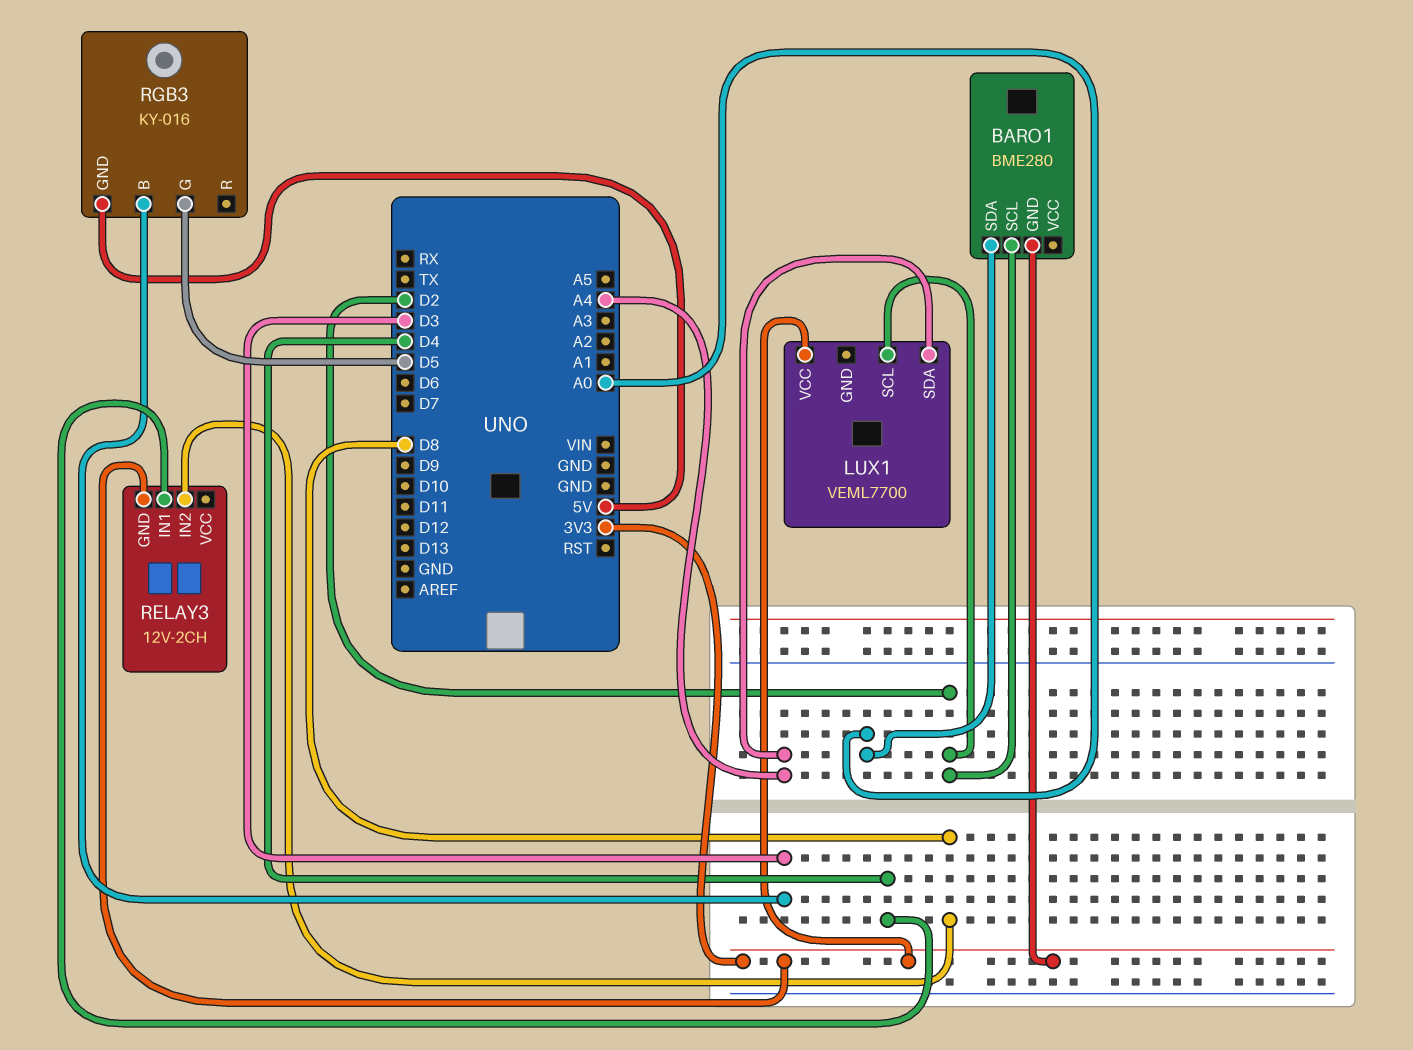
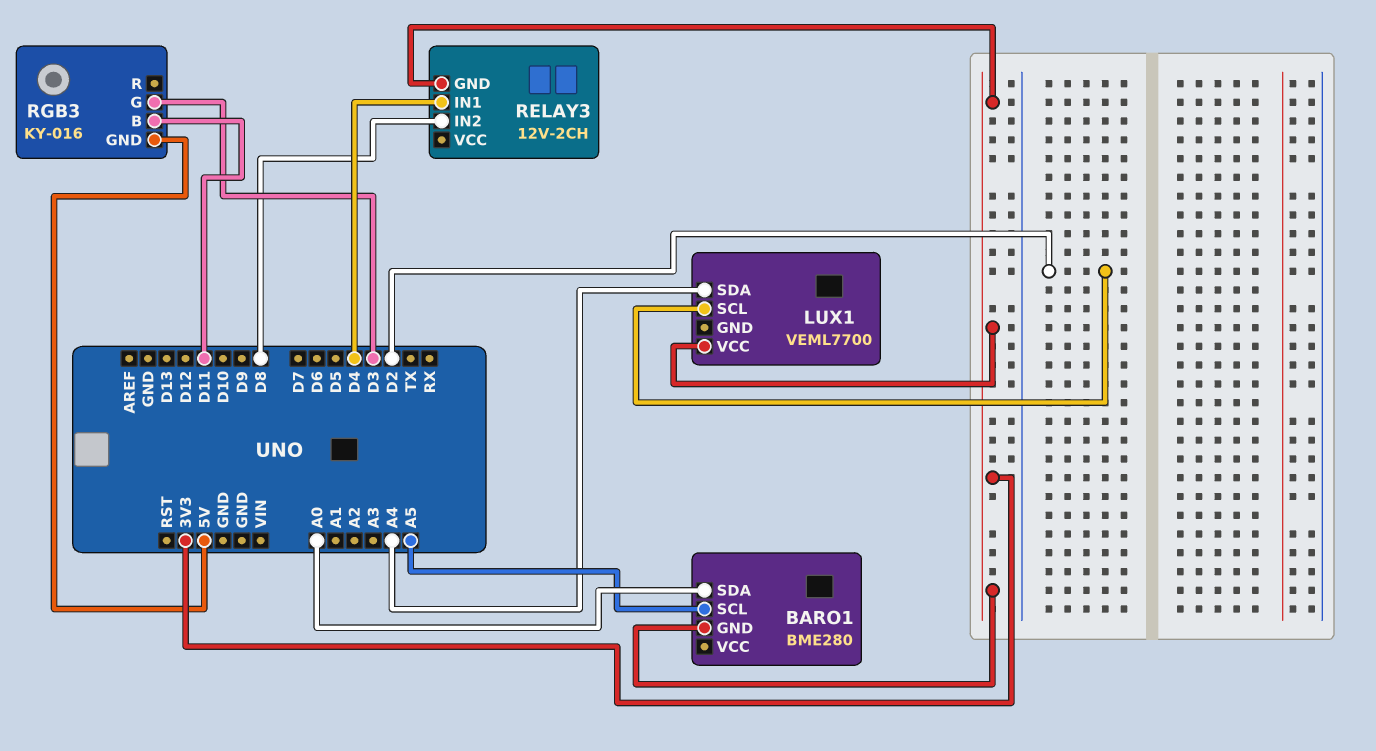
BARO1 pin SCL: D2 -> A5
RGB3 pin B: D3 -> D11
RGB3 pin G: D5 -> D3

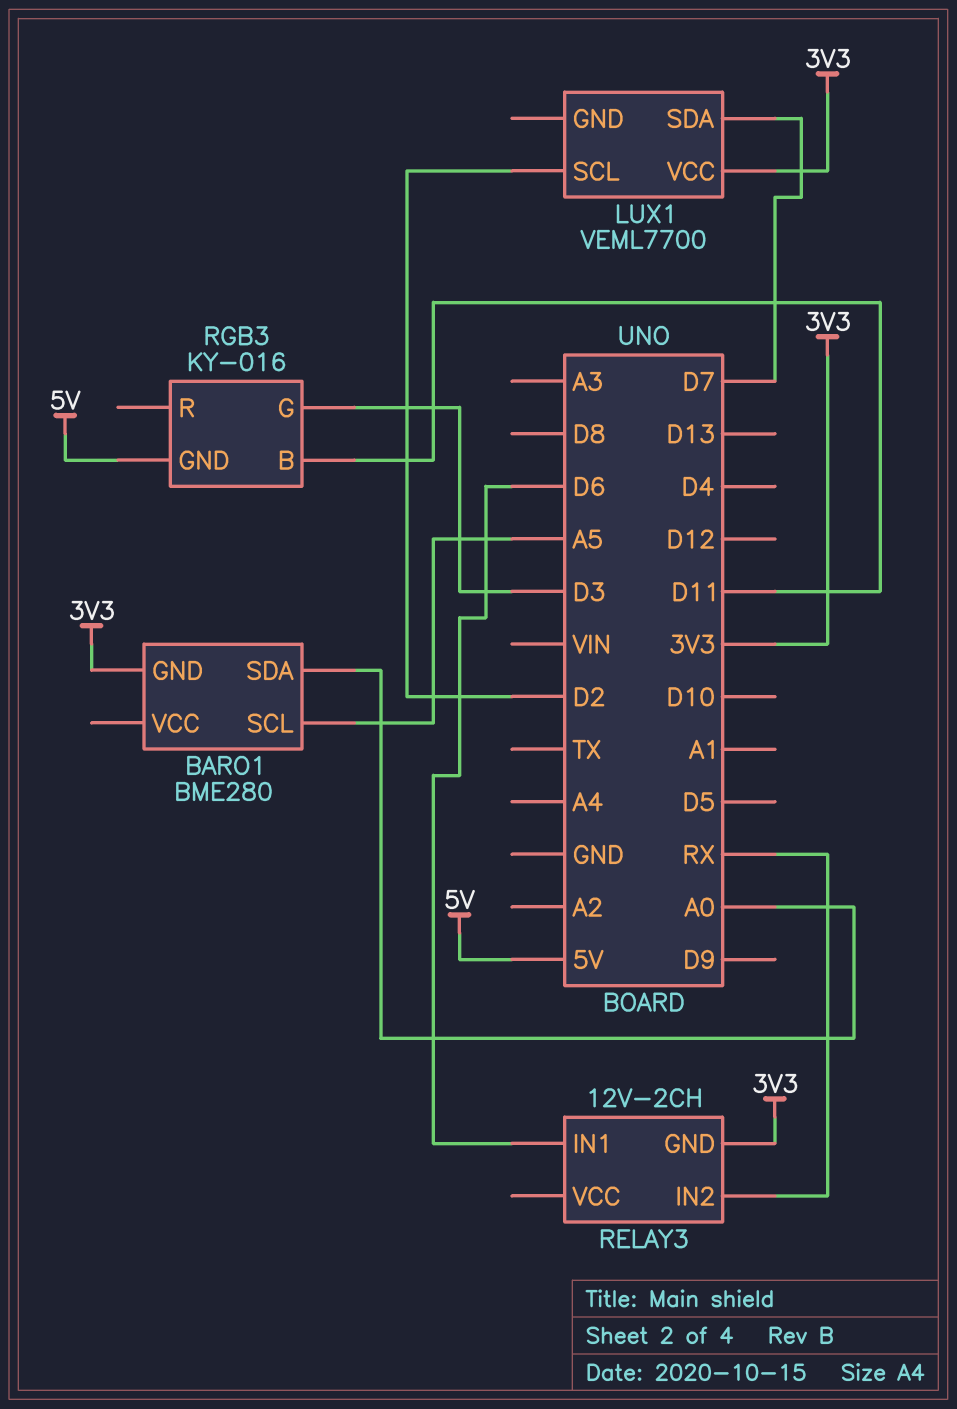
LUX1 pin SDA: A4 -> D7
RELAY3 pin IN1: D4 -> D6
RELAY3 pin IN2: D8 -> RX

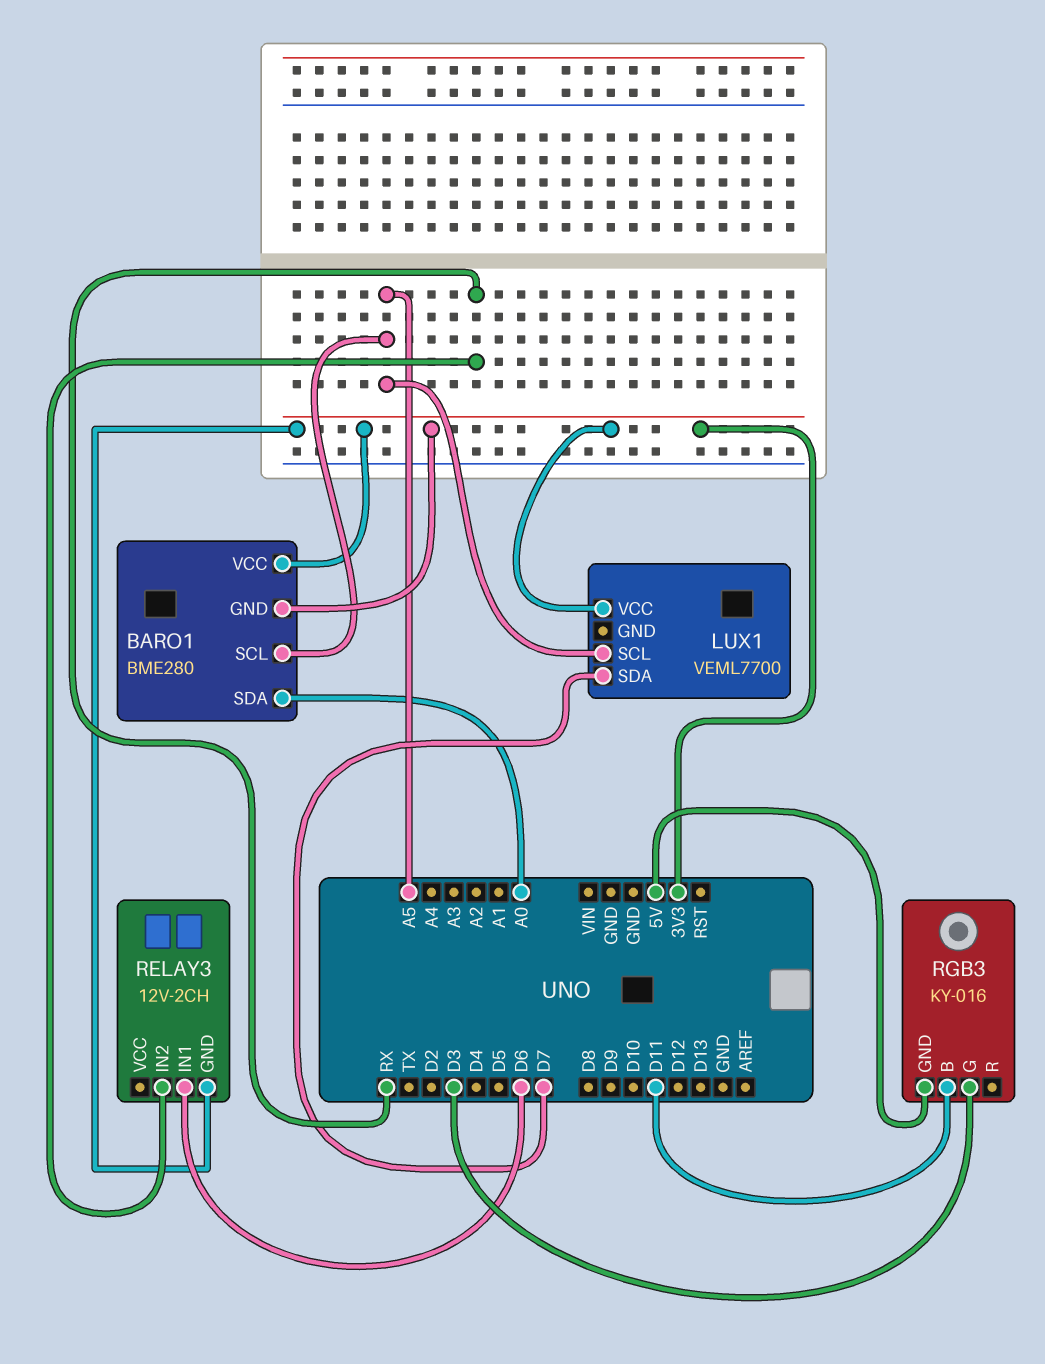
BARO1 pin VCC: none -> 3V3
LUX1 pin SCL: D2 -> A5

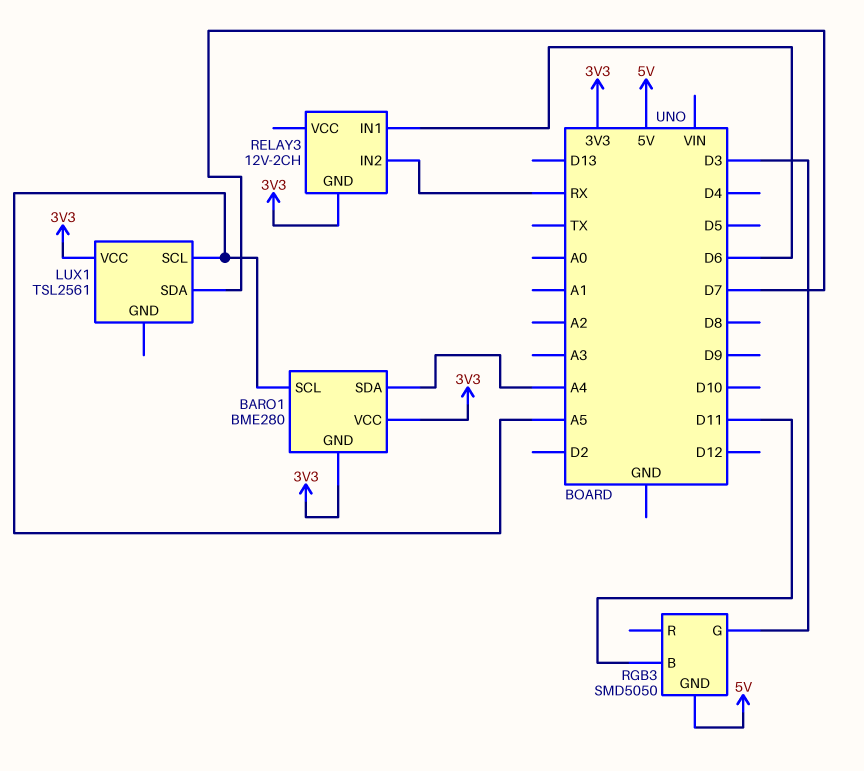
BARO1 pin SDA: A0 -> A4
LUX1: VEML7700 -> TSL2561
RGB3: KY-016 -> SMD5050

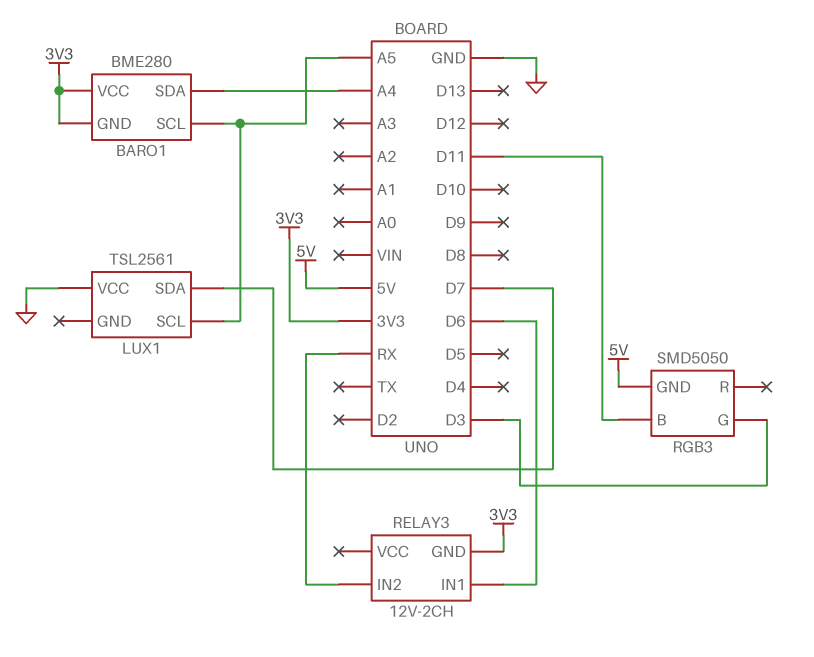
LUX1 pin VCC: 3V3 -> GND

